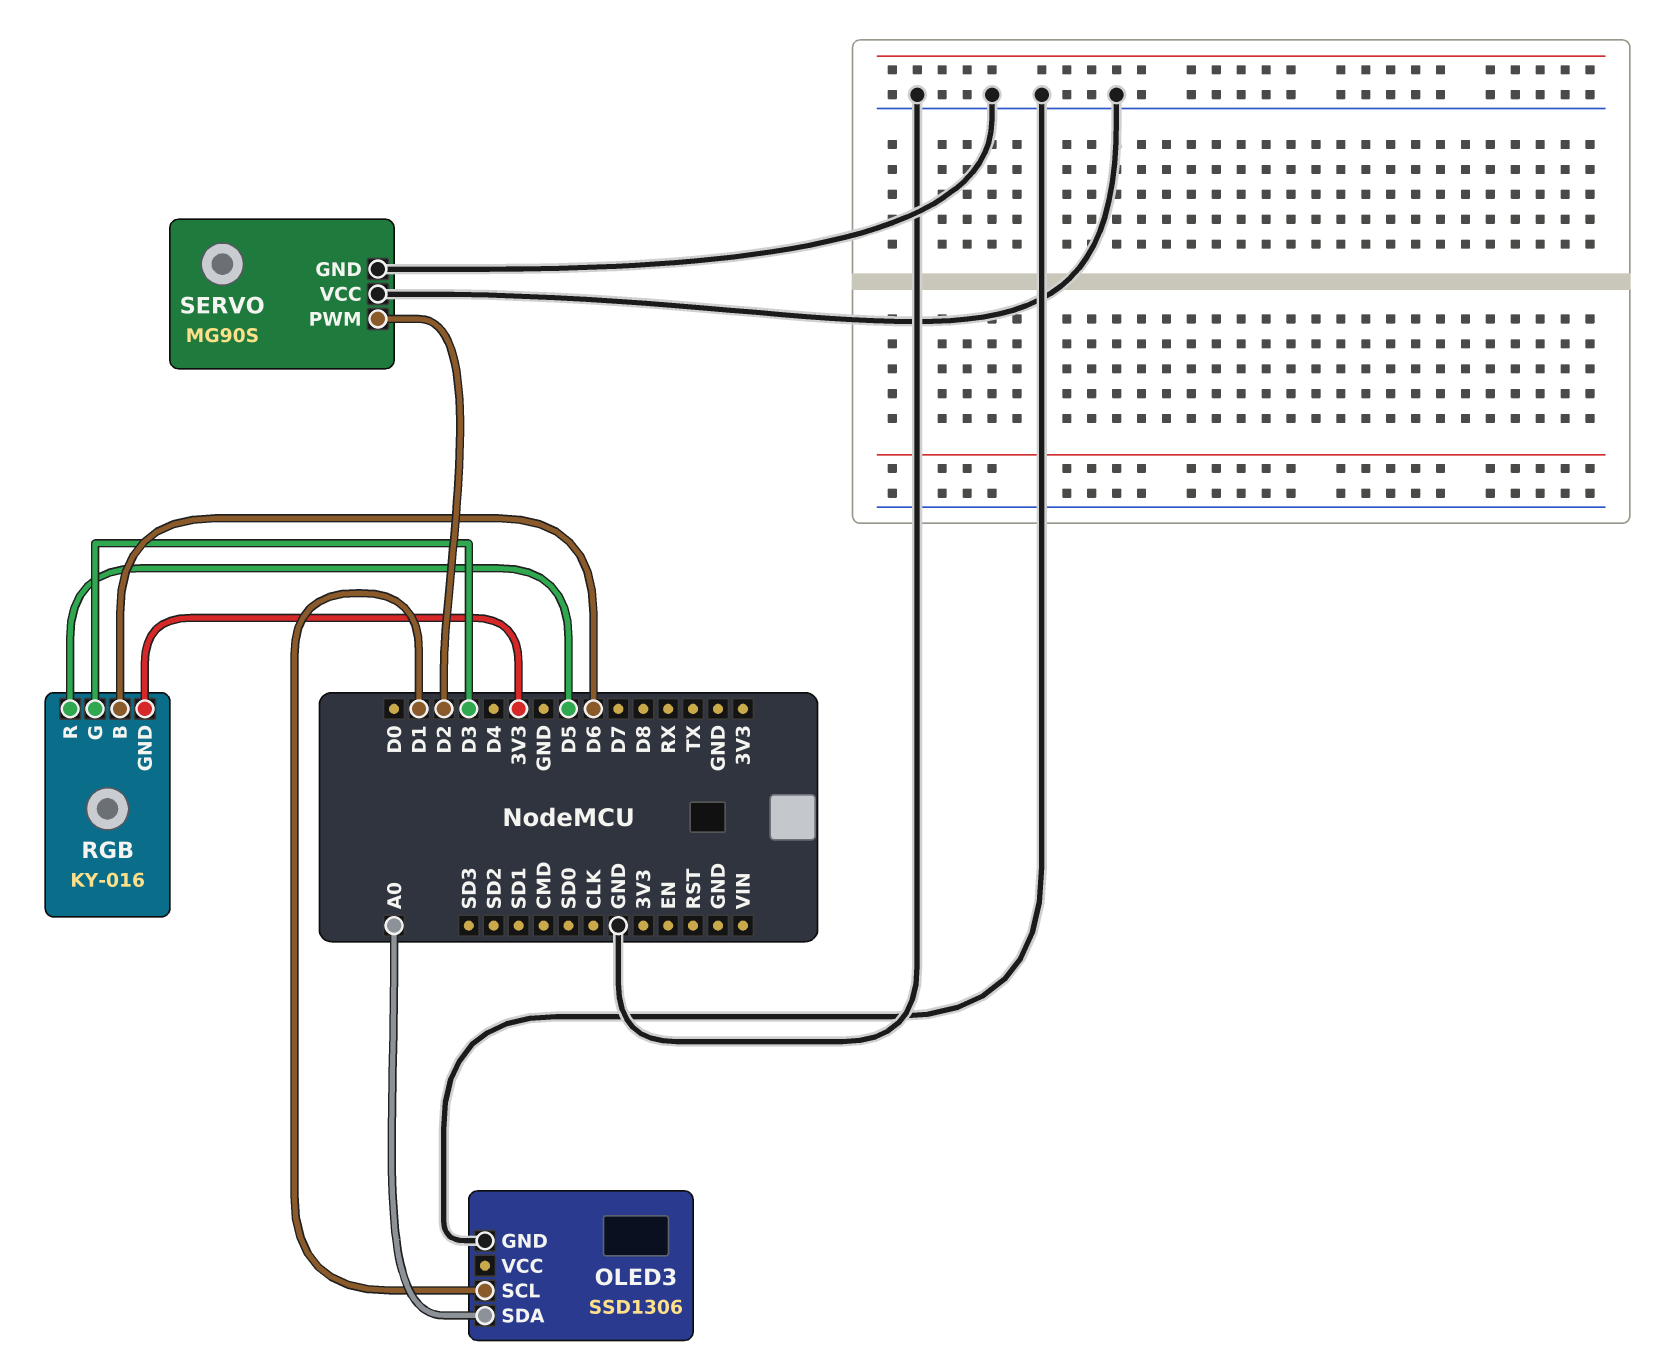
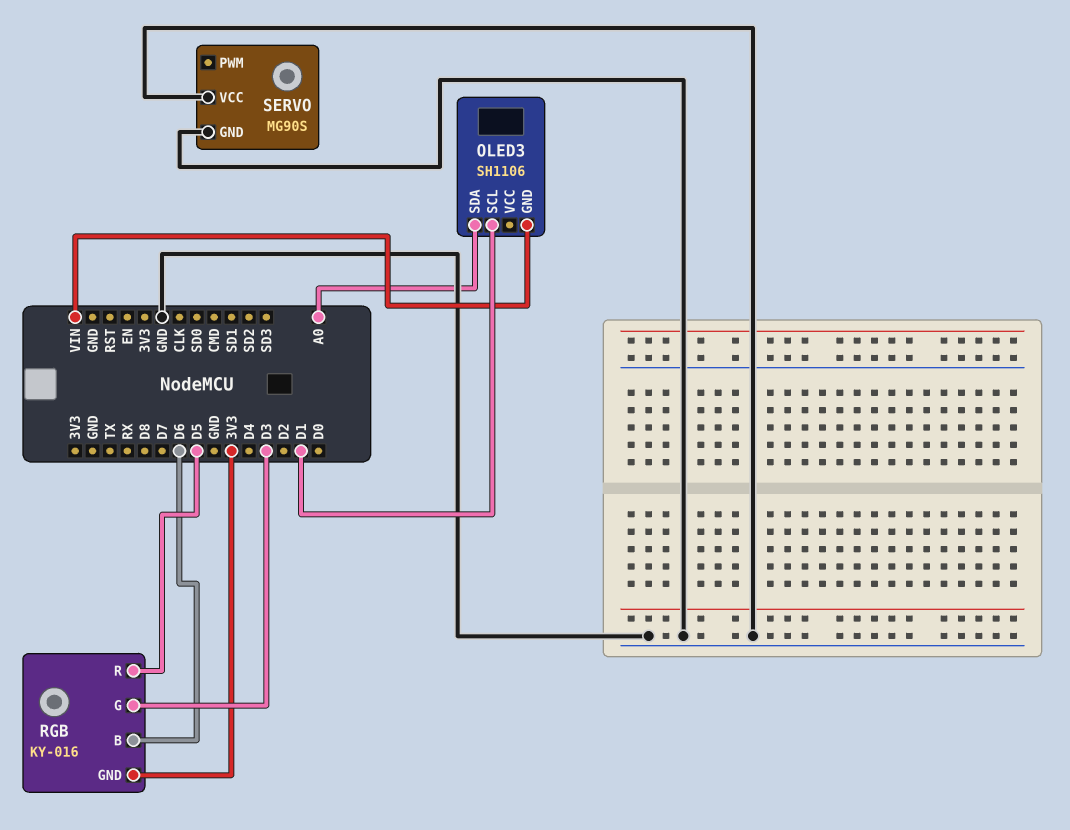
OLED3: SSD1306 -> SH1106
OLED3 pin GND: GND -> VIN
SERVO pin PWM: D2 -> none

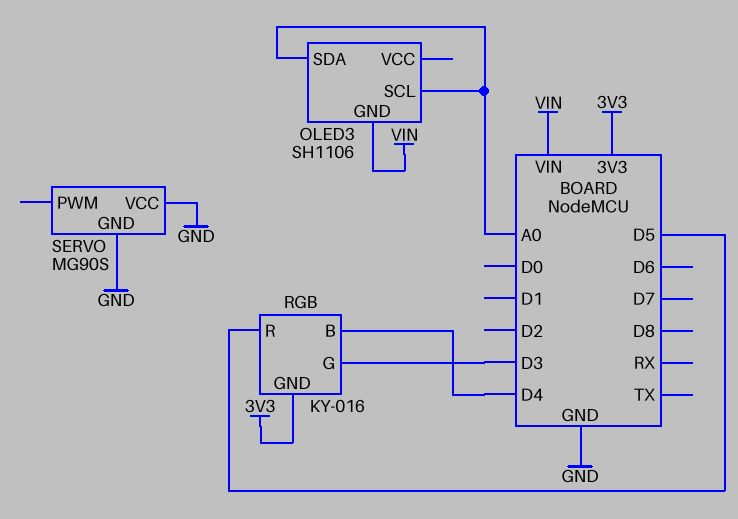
OLED3 pin SCL: D1 -> A0
RGB pin B: D6 -> D4

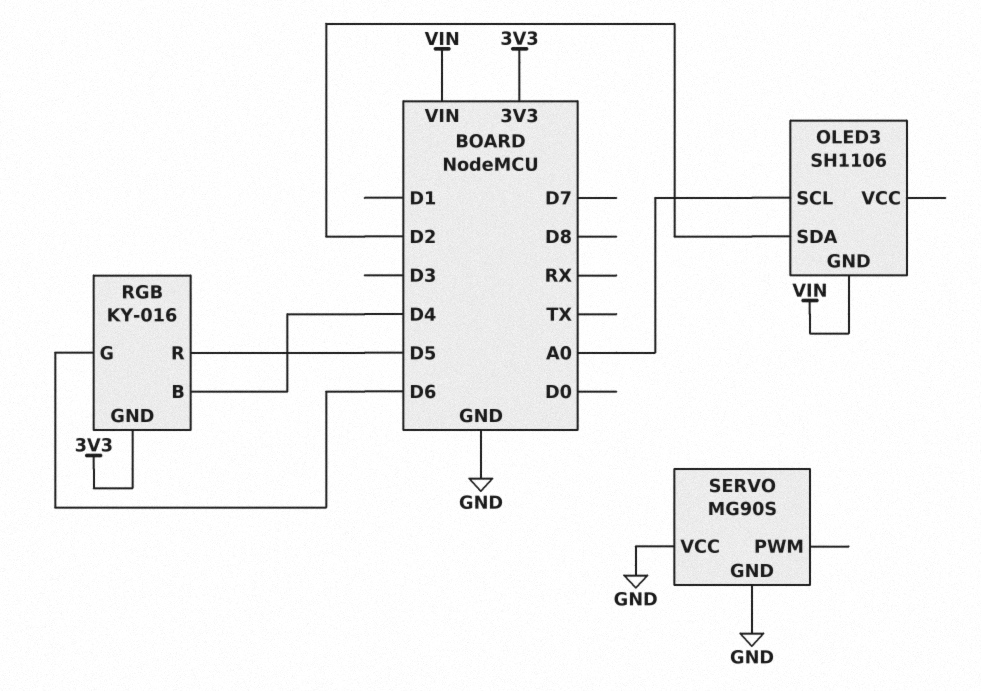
OLED3 pin SDA: A0 -> D2
RGB pin G: D3 -> D6

